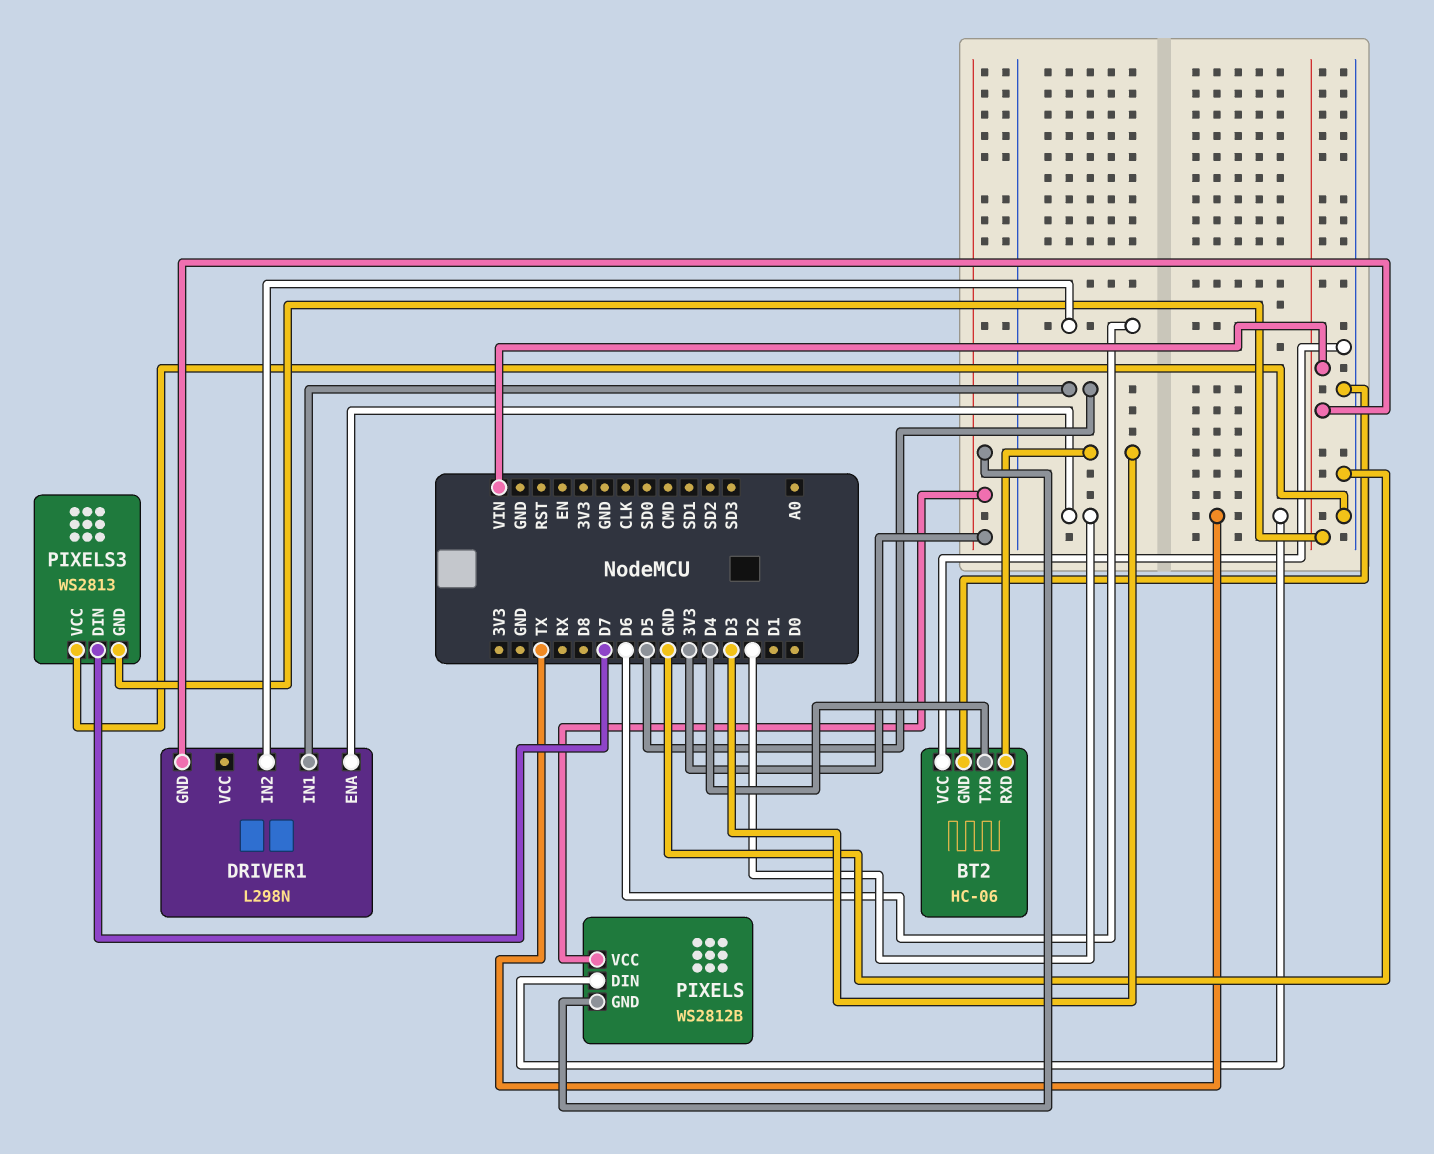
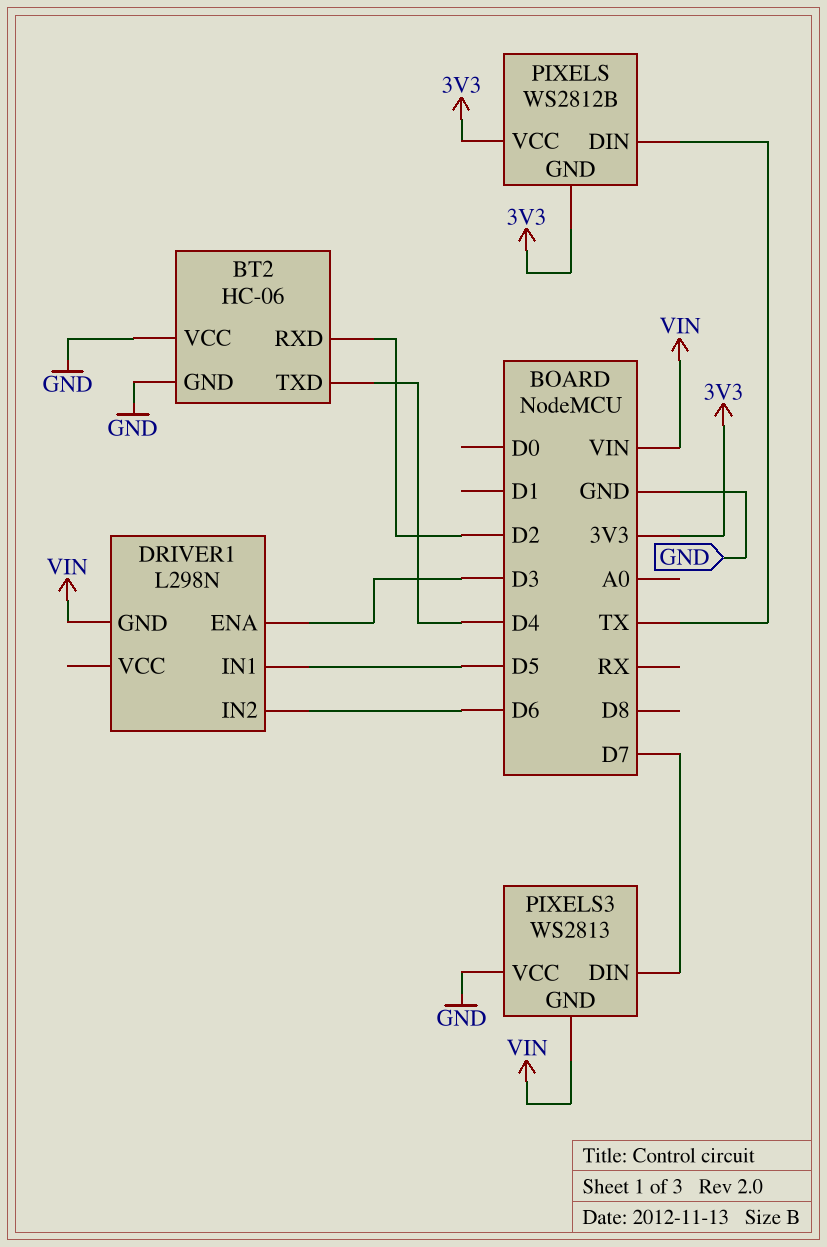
BT2 pin RXD: D3 -> D2
DRIVER1 pin ENA: D2 -> D3

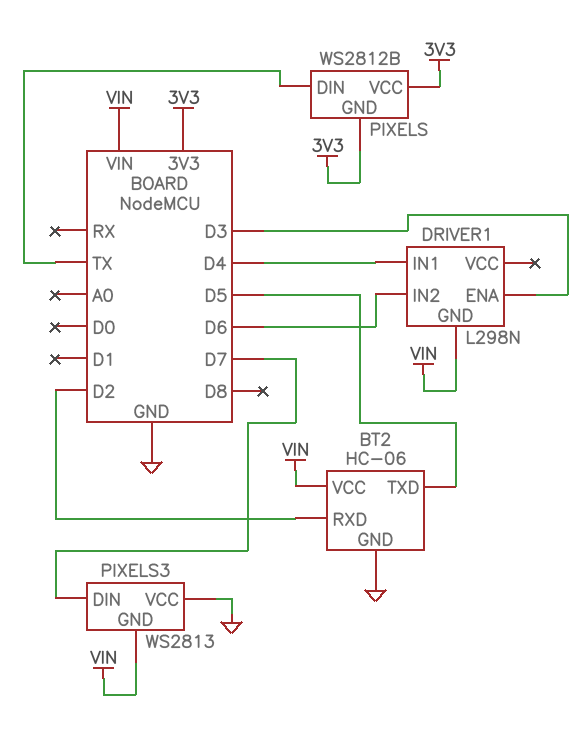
BT2 pin TXD: D4 -> D5
BT2 pin VCC: GND -> VIN
DRIVER1 pin IN1: D5 -> D4

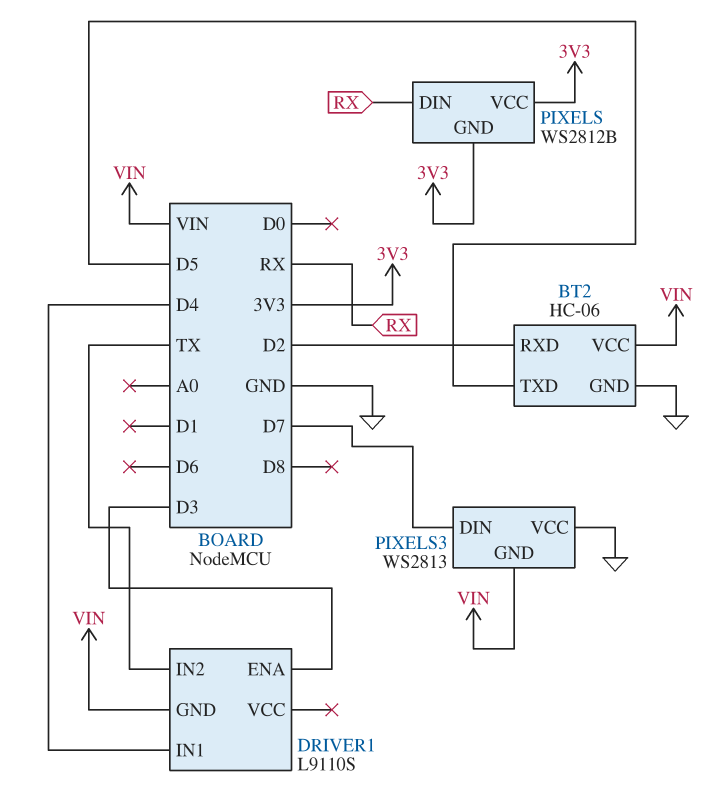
DRIVER1: L298N -> L9110S
DRIVER1 pin IN2: D6 -> TX
PIXELS pin DIN: TX -> RX

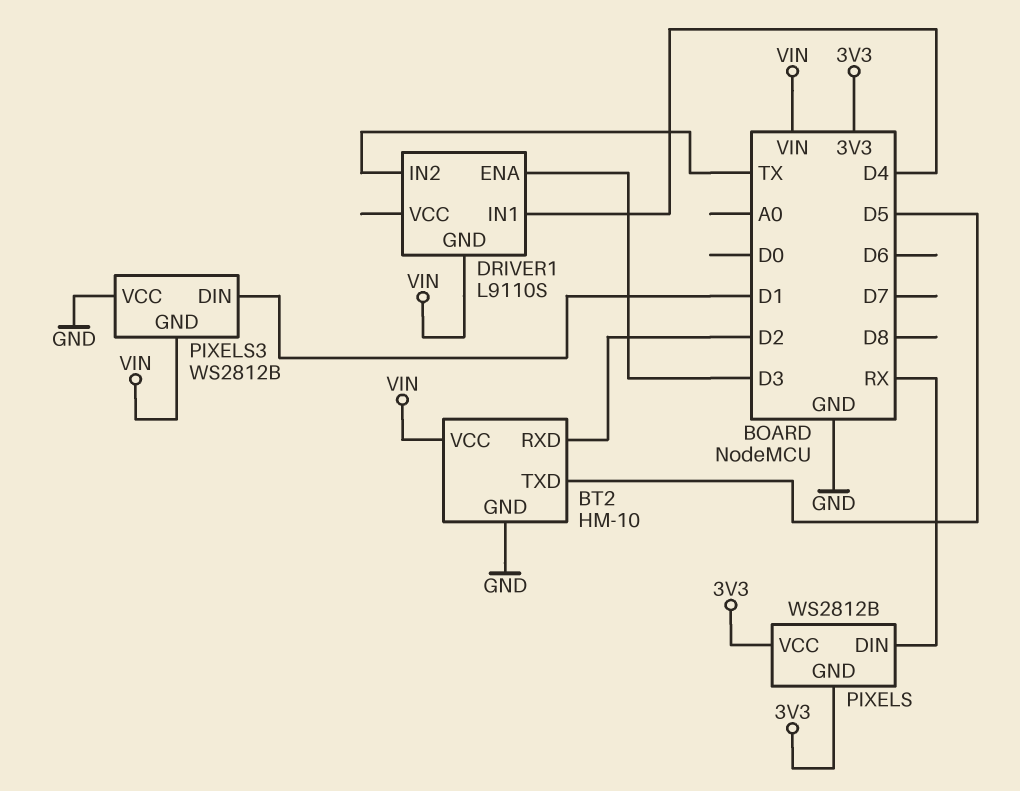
BT2: HC-06 -> HM-10
PIXELS3: WS2813 -> WS2812B
PIXELS3 pin DIN: D7 -> D1

